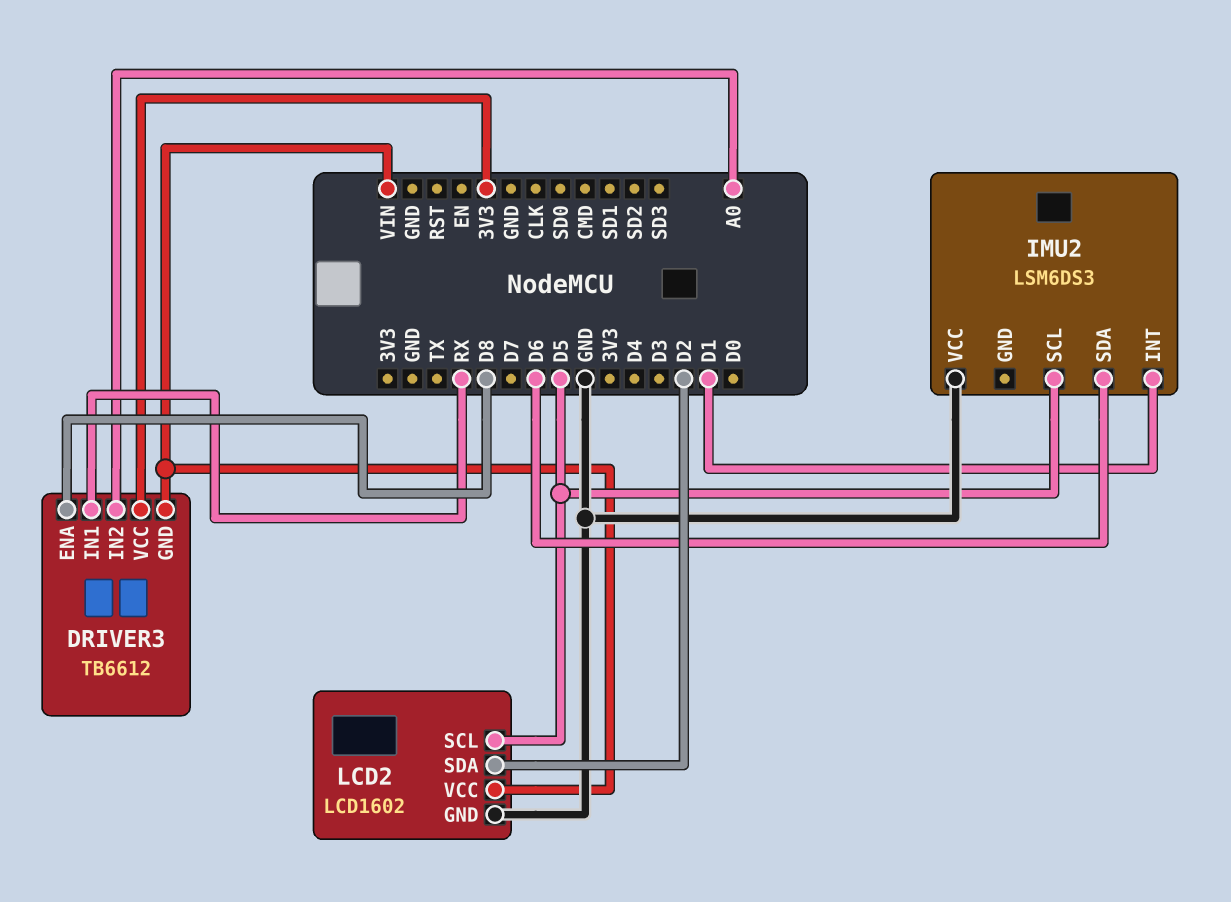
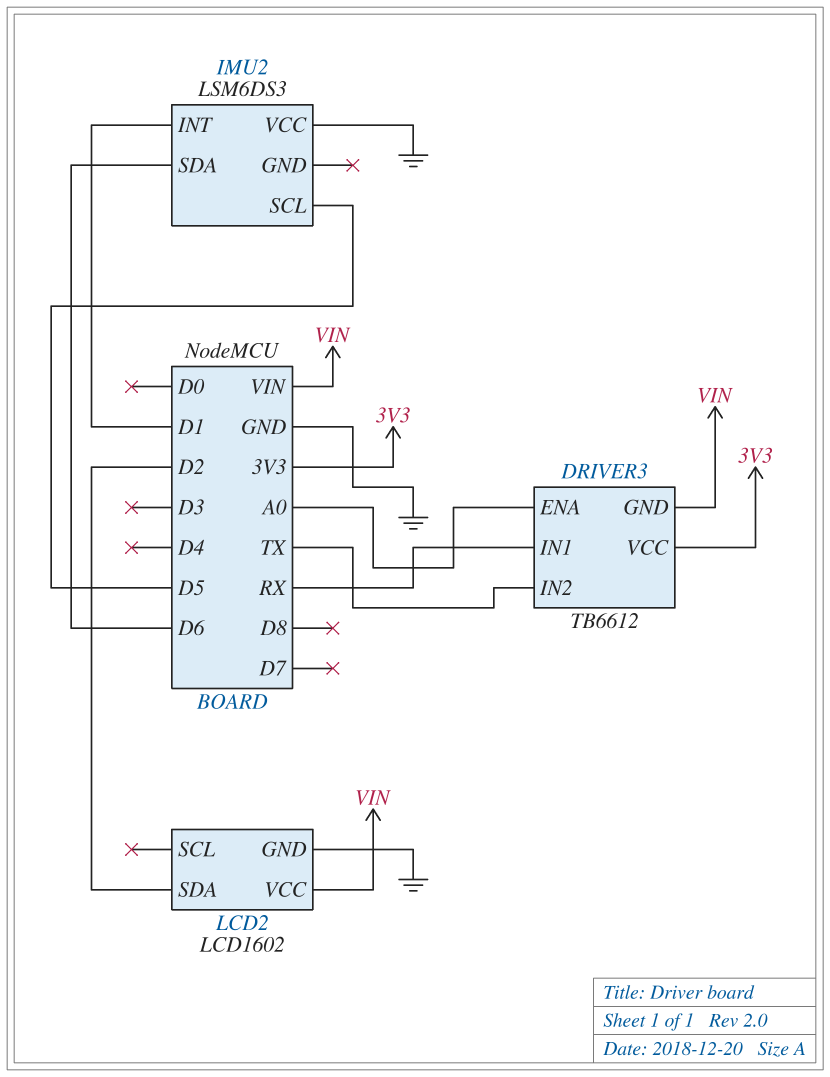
DRIVER3 pin ENA: D8 -> A0
DRIVER3 pin IN2: A0 -> TX
LCD2 pin SCL: D5 -> none

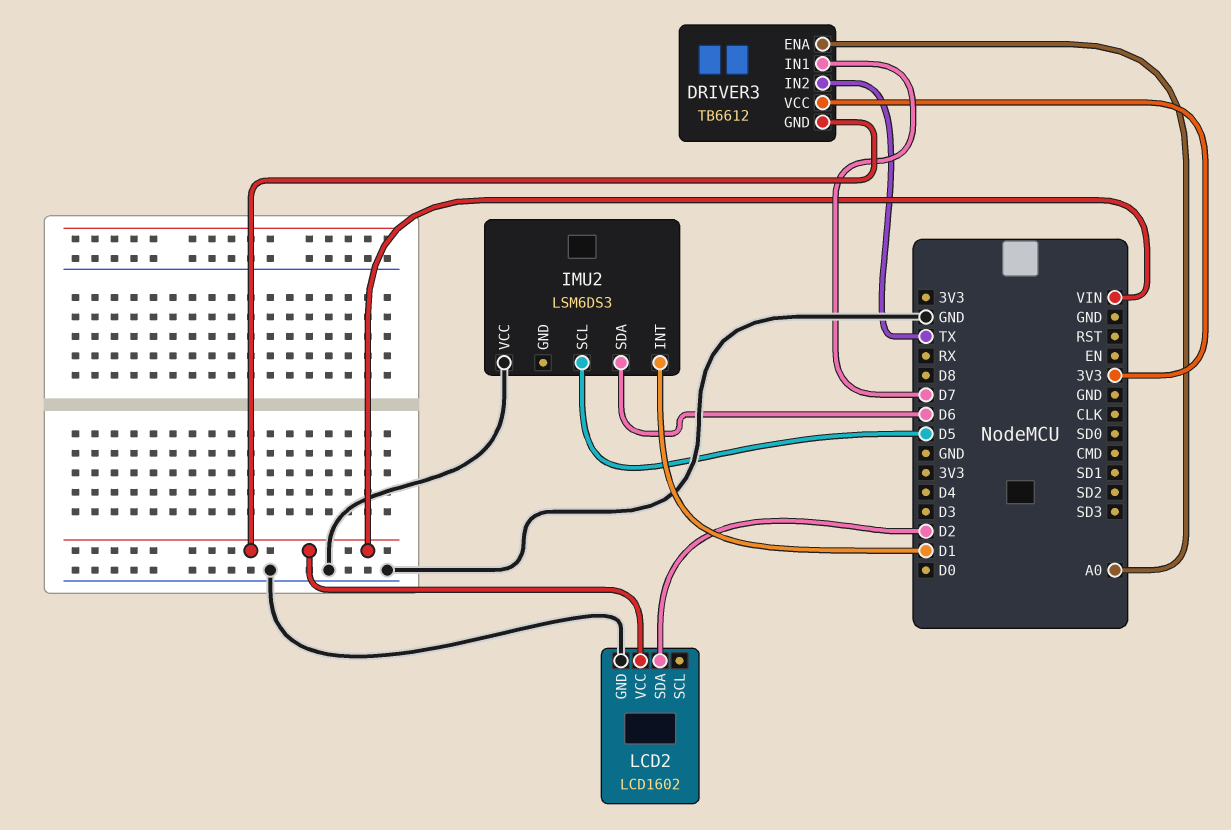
DRIVER3 pin IN1: RX -> D7

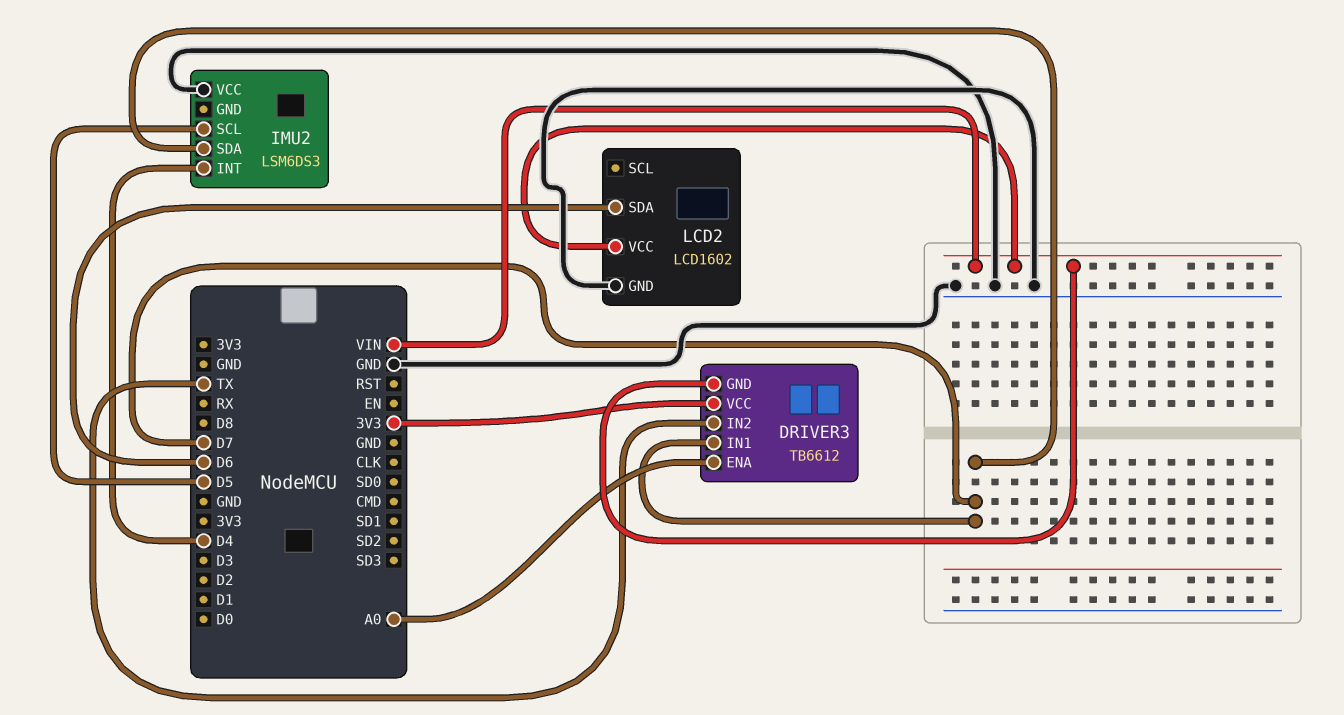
IMU2 pin INT: D1 -> D4
IMU2 pin SDA: D6 -> D7
LCD2 pin SDA: D2 -> D6

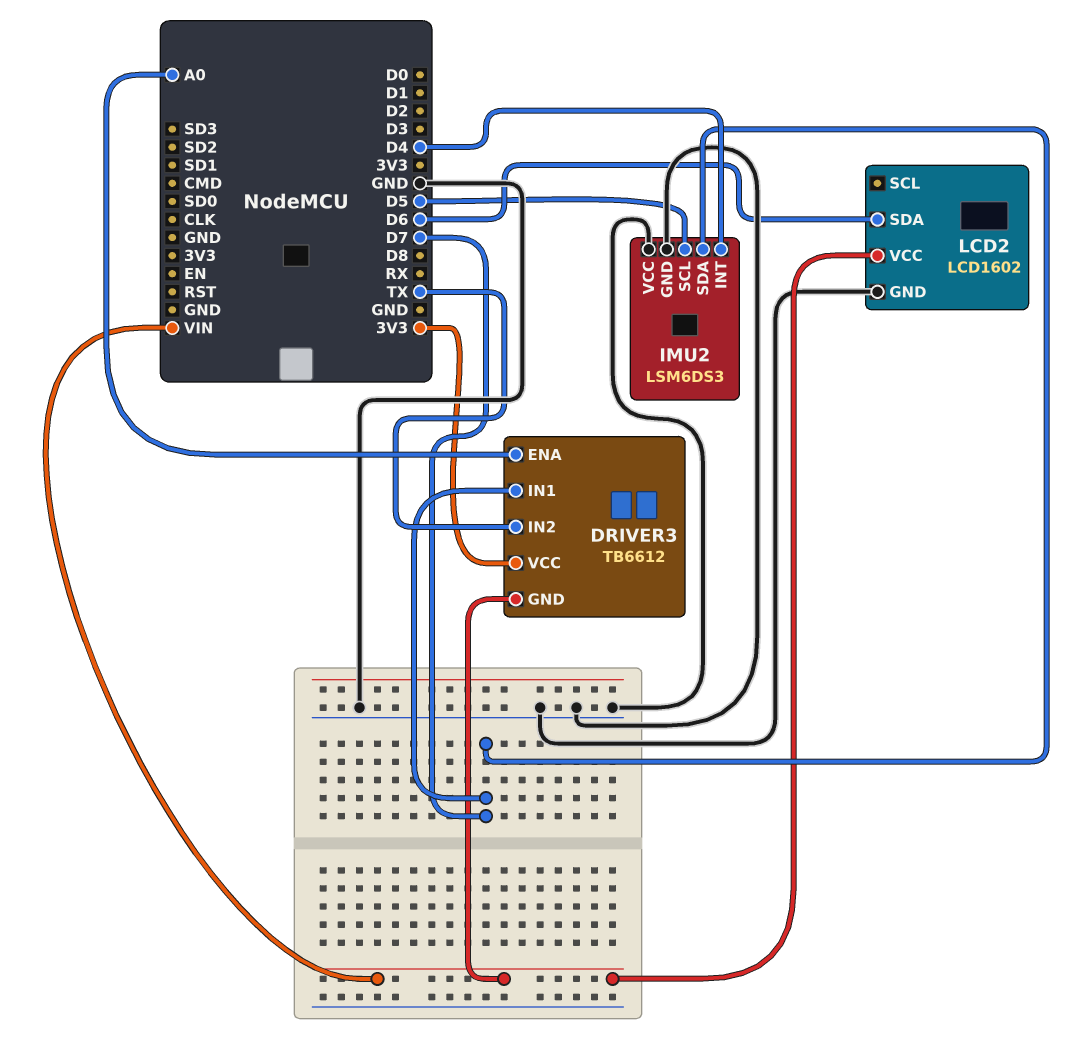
IMU2 pin GND: none -> GND

